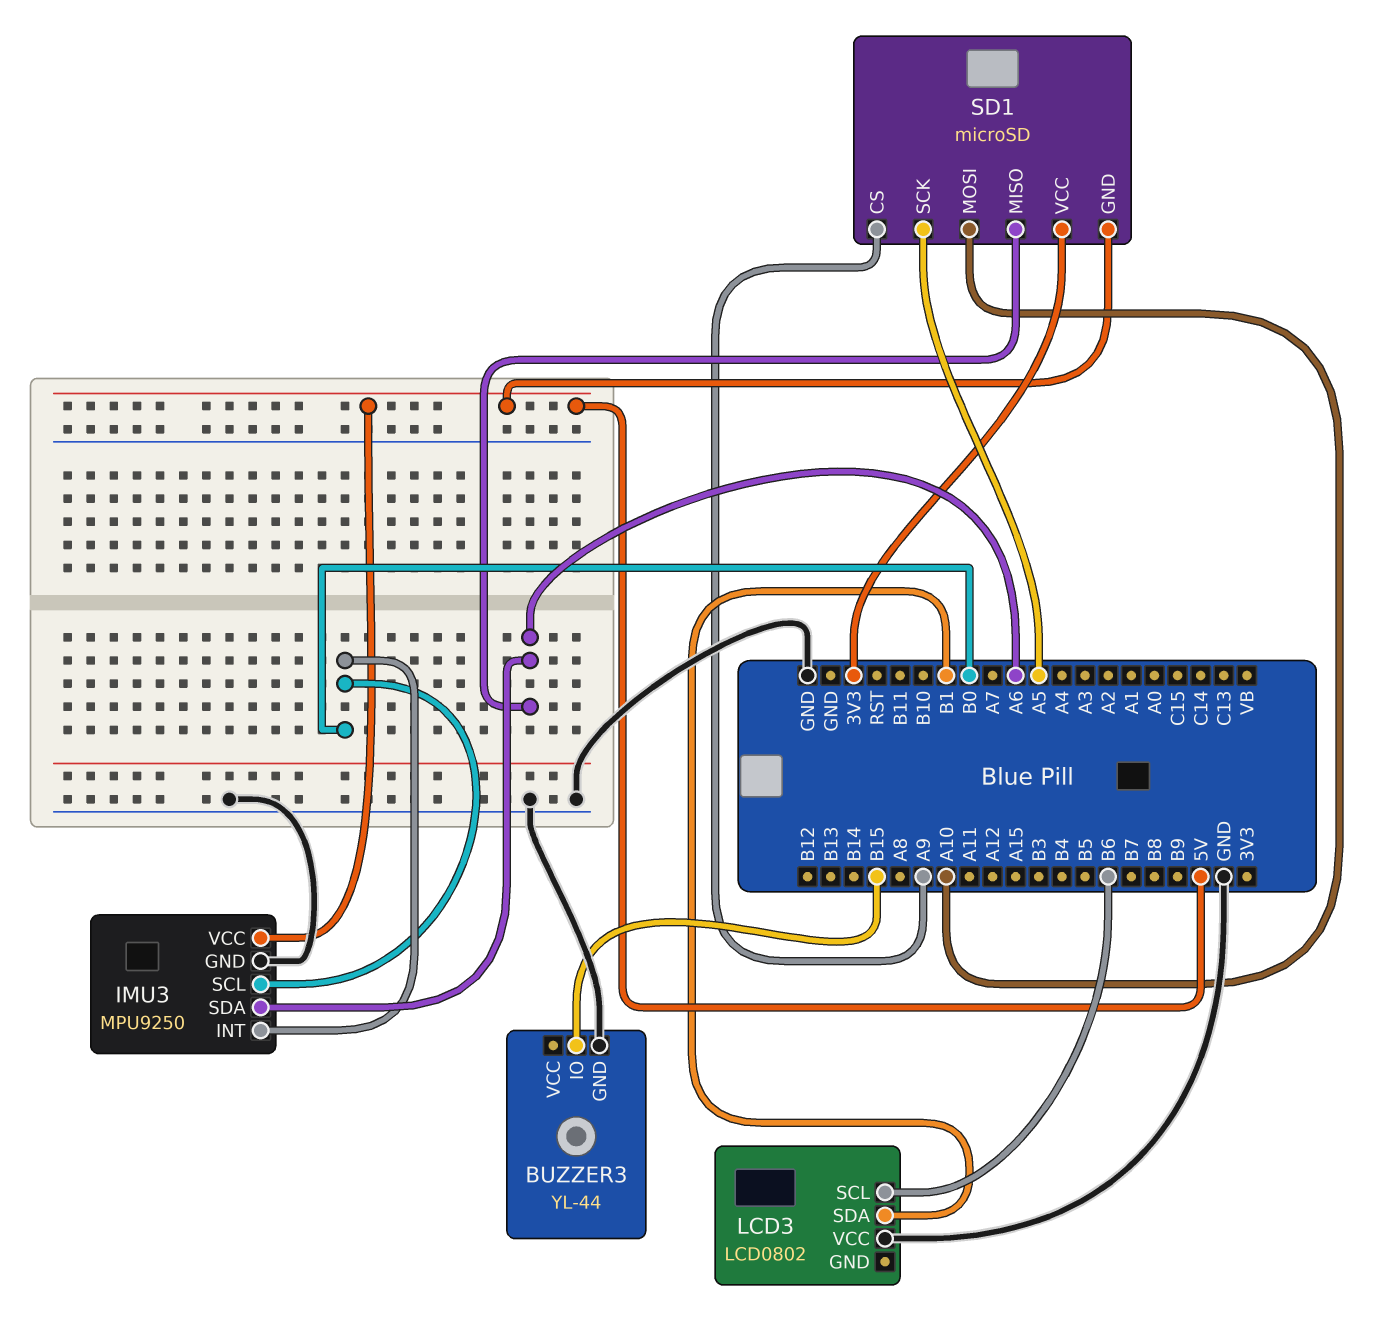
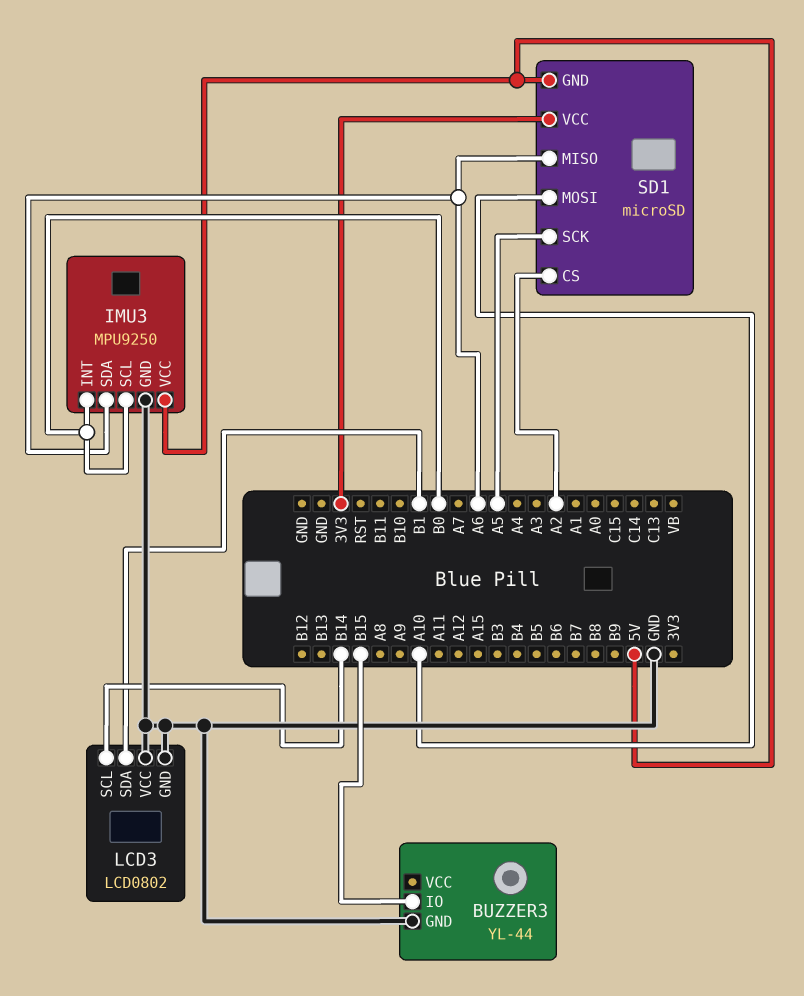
LCD3 pin GND: none -> GND
LCD3 pin SCL: B6 -> B14
SD1 pin CS: A9 -> A2

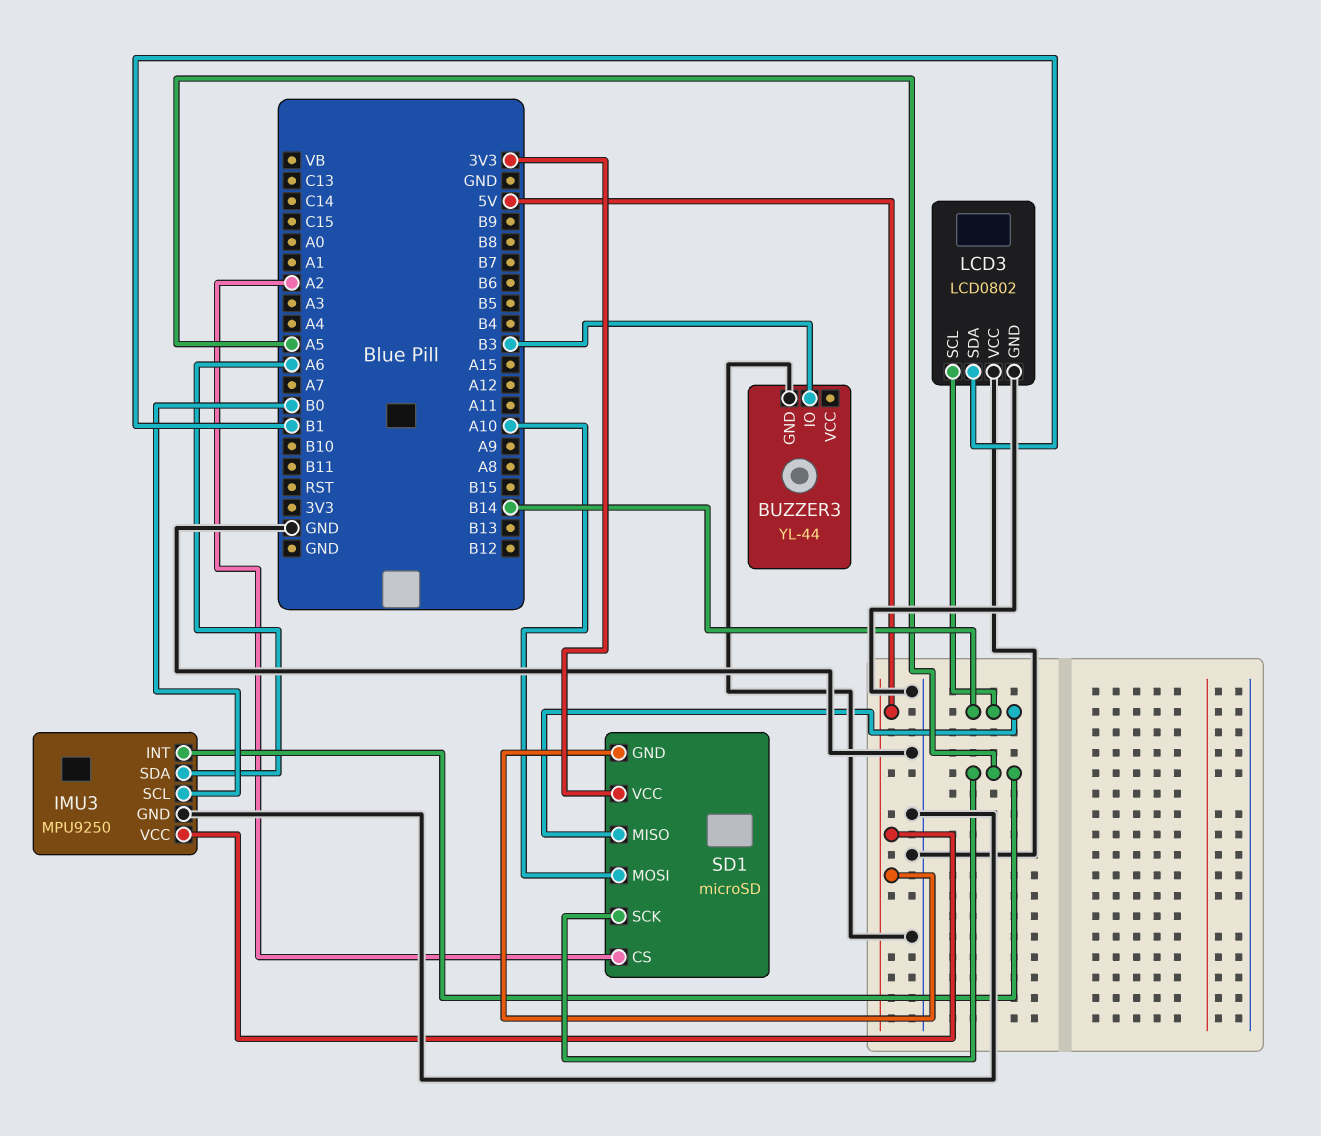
BUZZER3 pin IO: B15 -> B3
IMU3 pin INT: B0 -> A5
SD1 pin MISO: A6 -> B14

